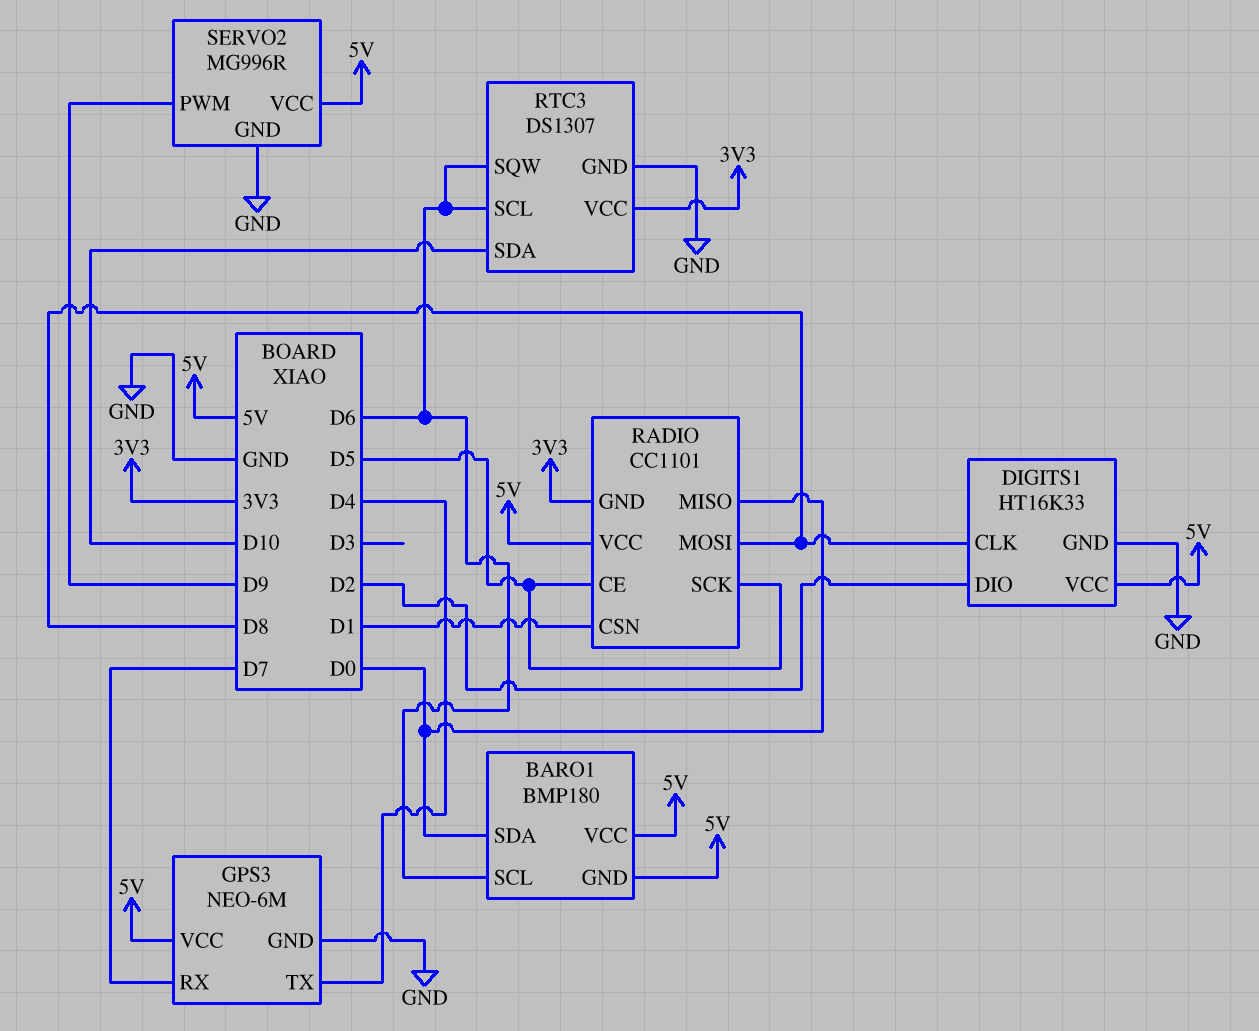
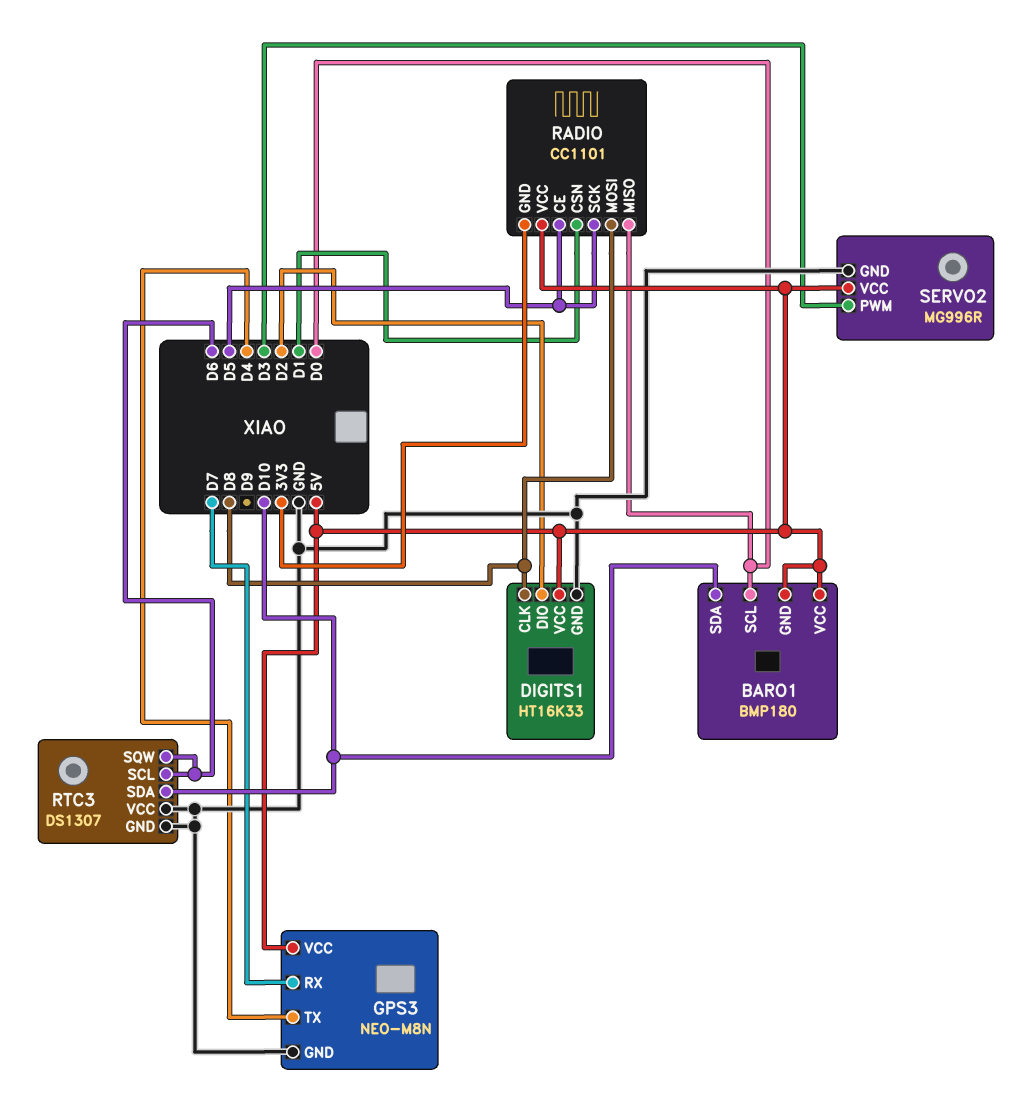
BARO1 pin SCL: D6 -> D0
BARO1 pin SDA: D0 -> D10
GPS3: NEO-6M -> NEO-M8N
RTC3 pin VCC: 3V3 -> GND
SERVO2 pin PWM: D9 -> D3

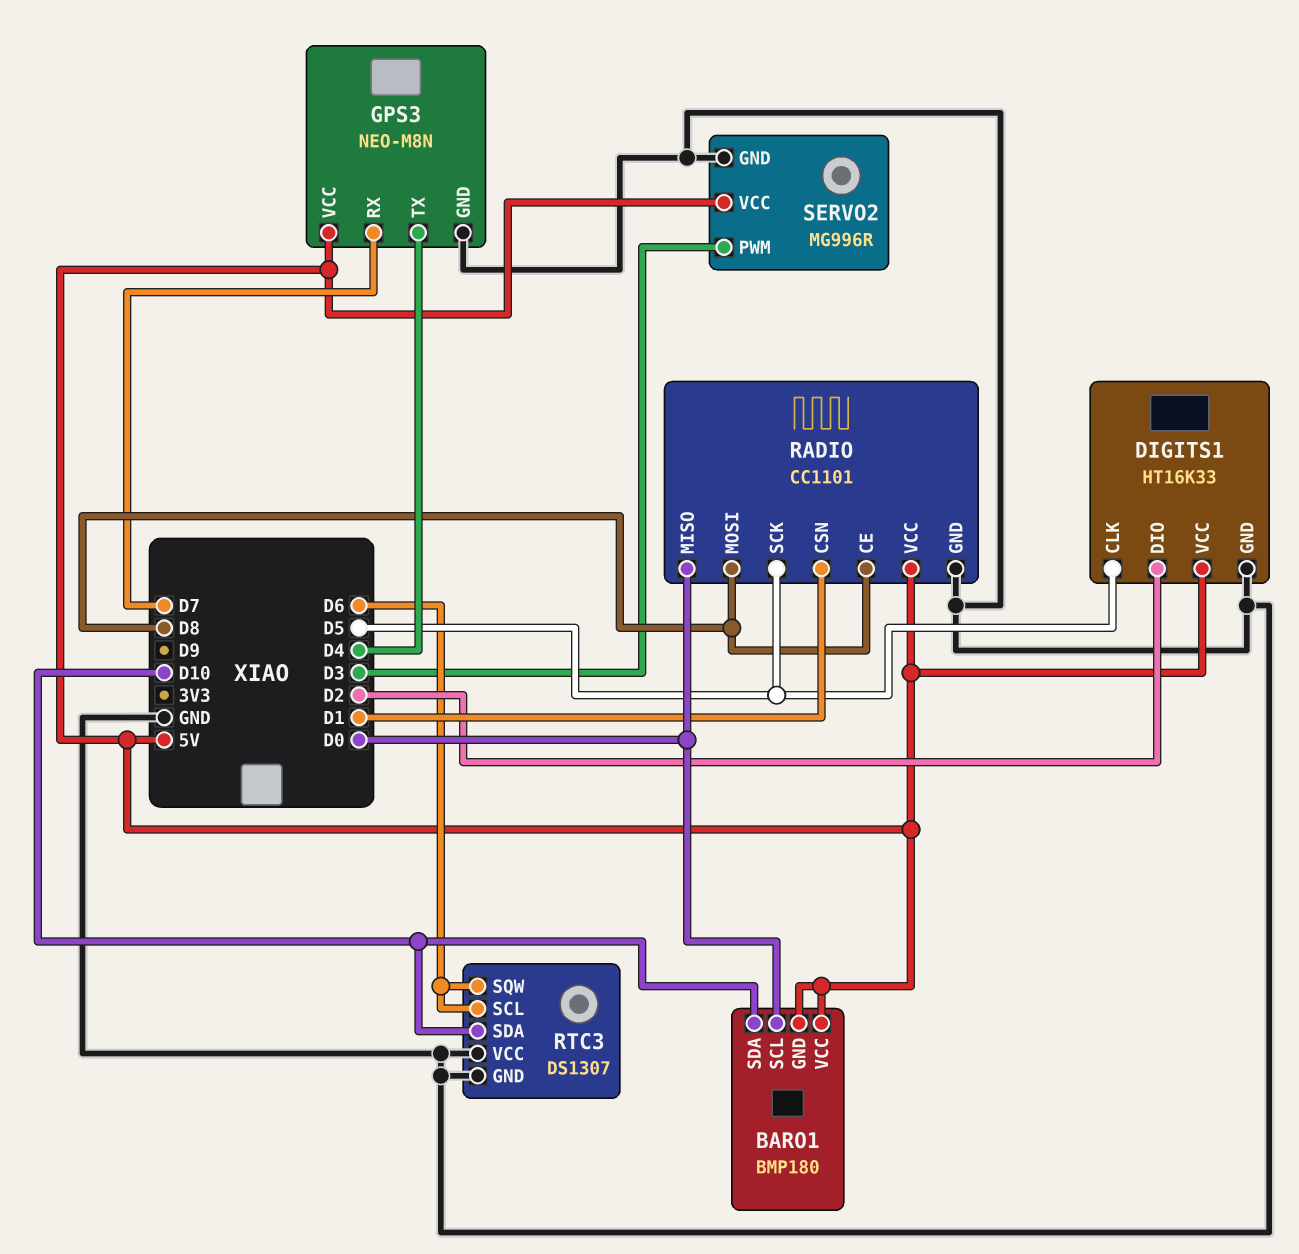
DIGITS1 pin CLK: D8 -> D5
RADIO pin CE: D5 -> D8
RADIO pin GND: 3V3 -> GND

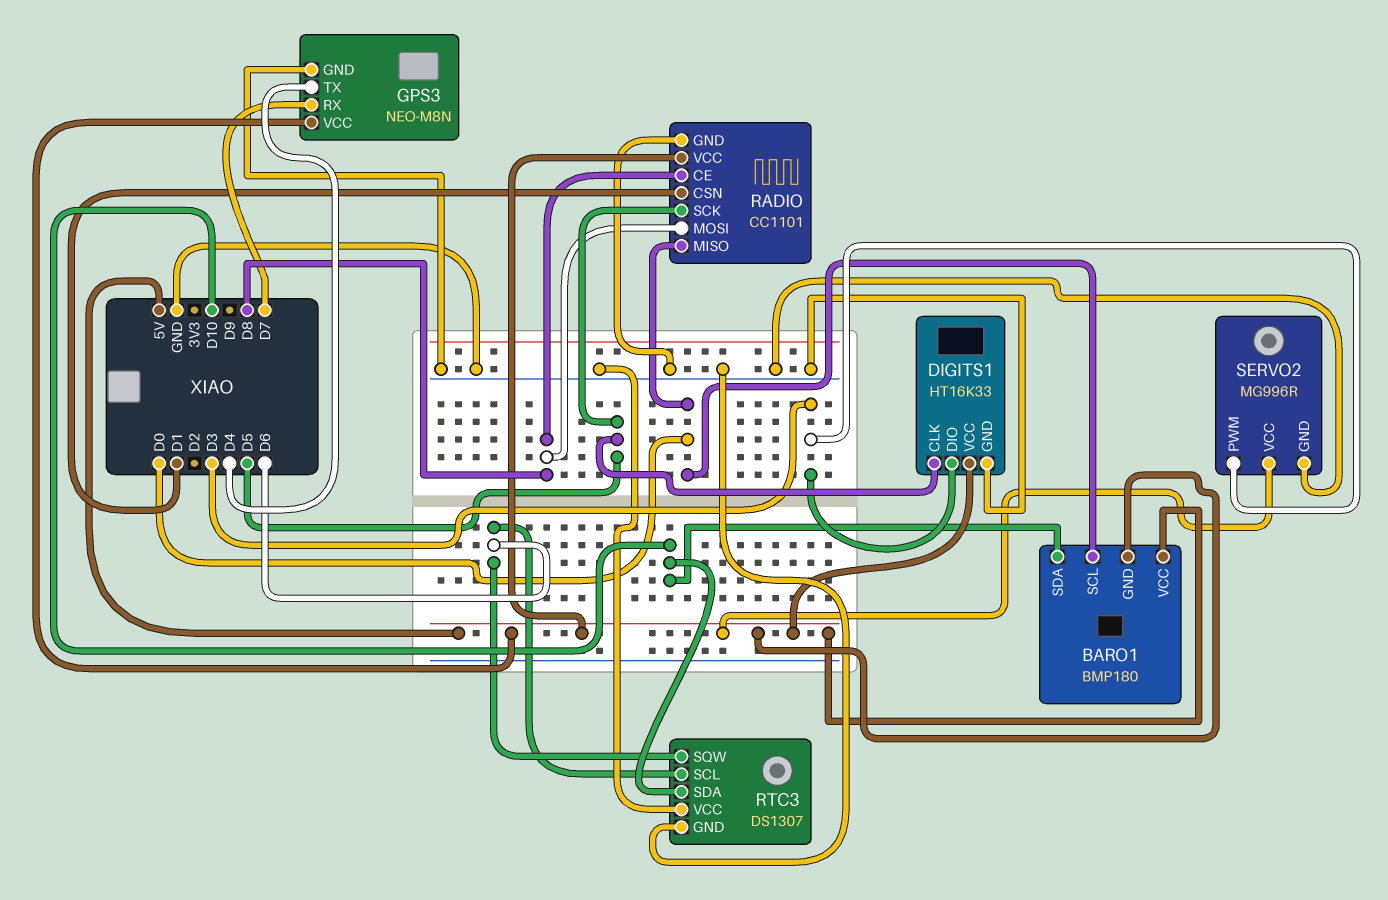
DIGITS1 pin DIO: D2 -> D3

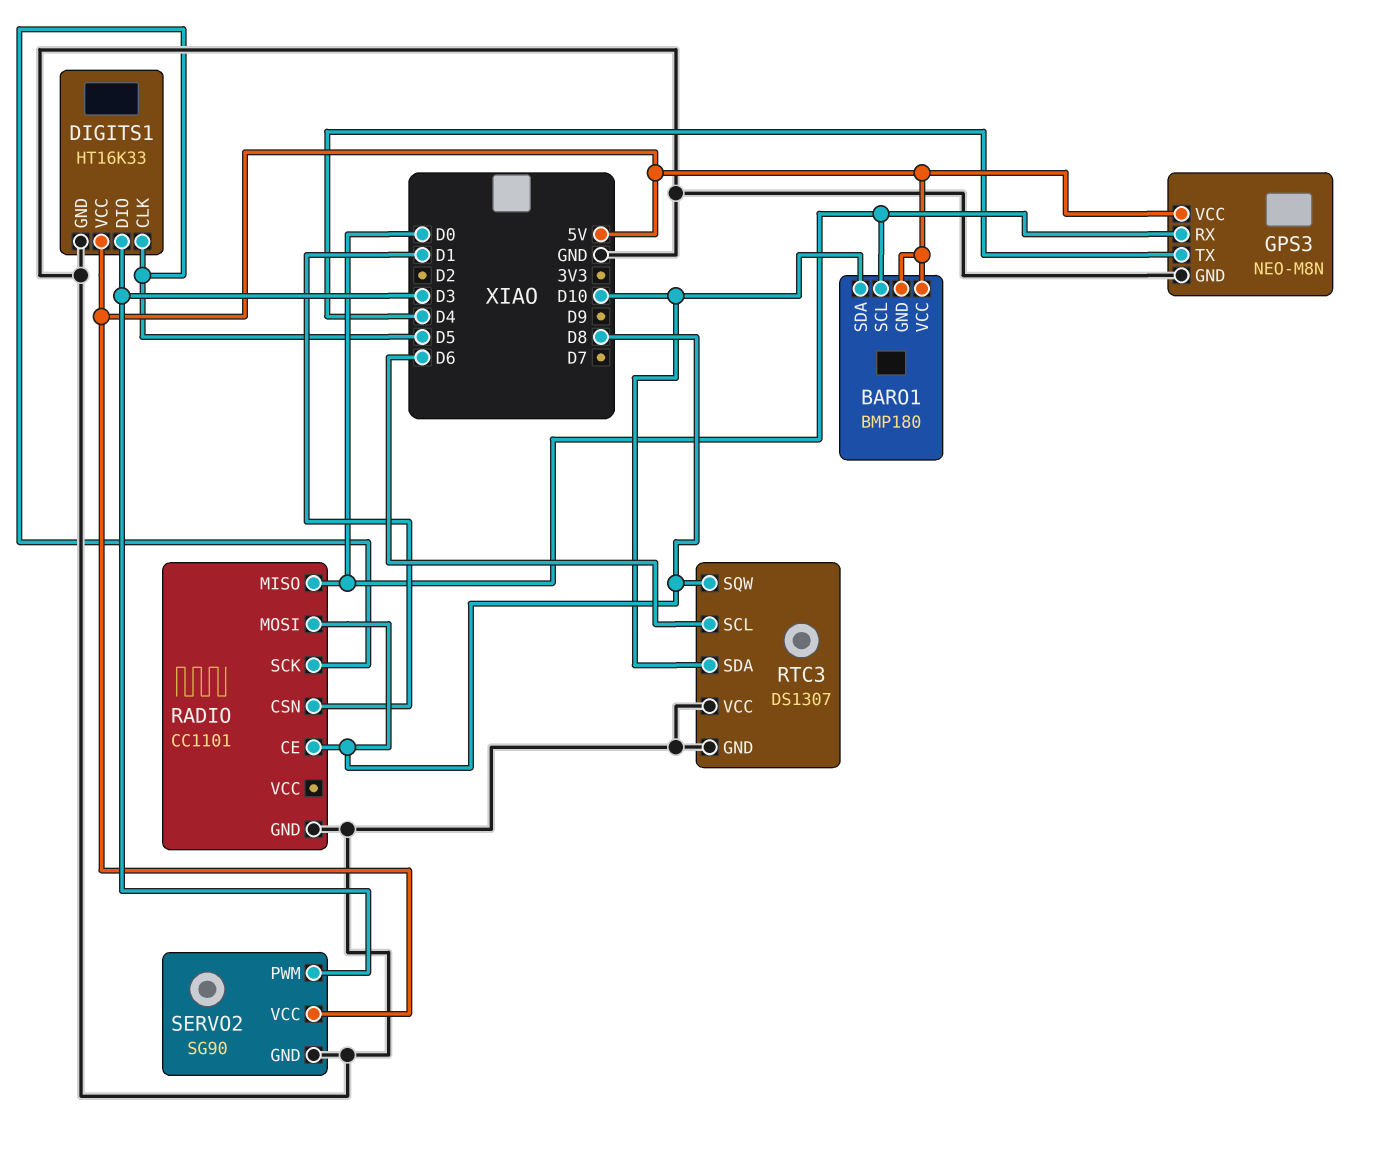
GPS3 pin RX: D7 -> D0
RADIO pin VCC: 5V -> none
RTC3 pin SQW: D6 -> D8
SERVO2: MG996R -> SG90

